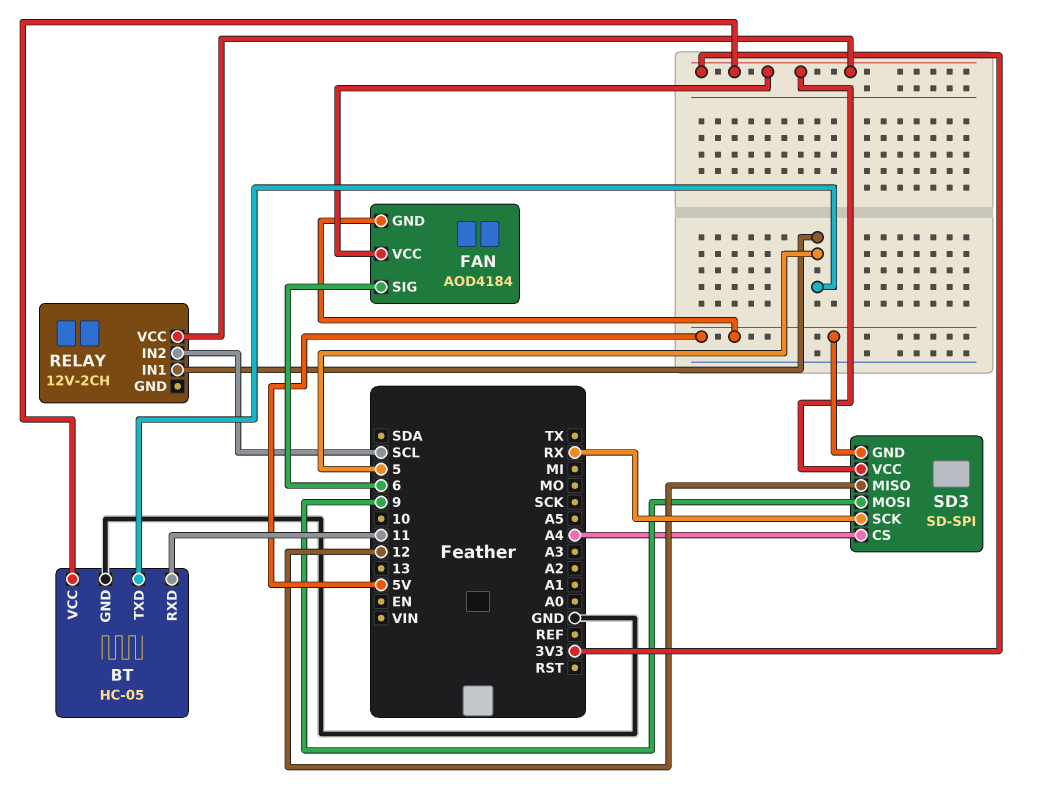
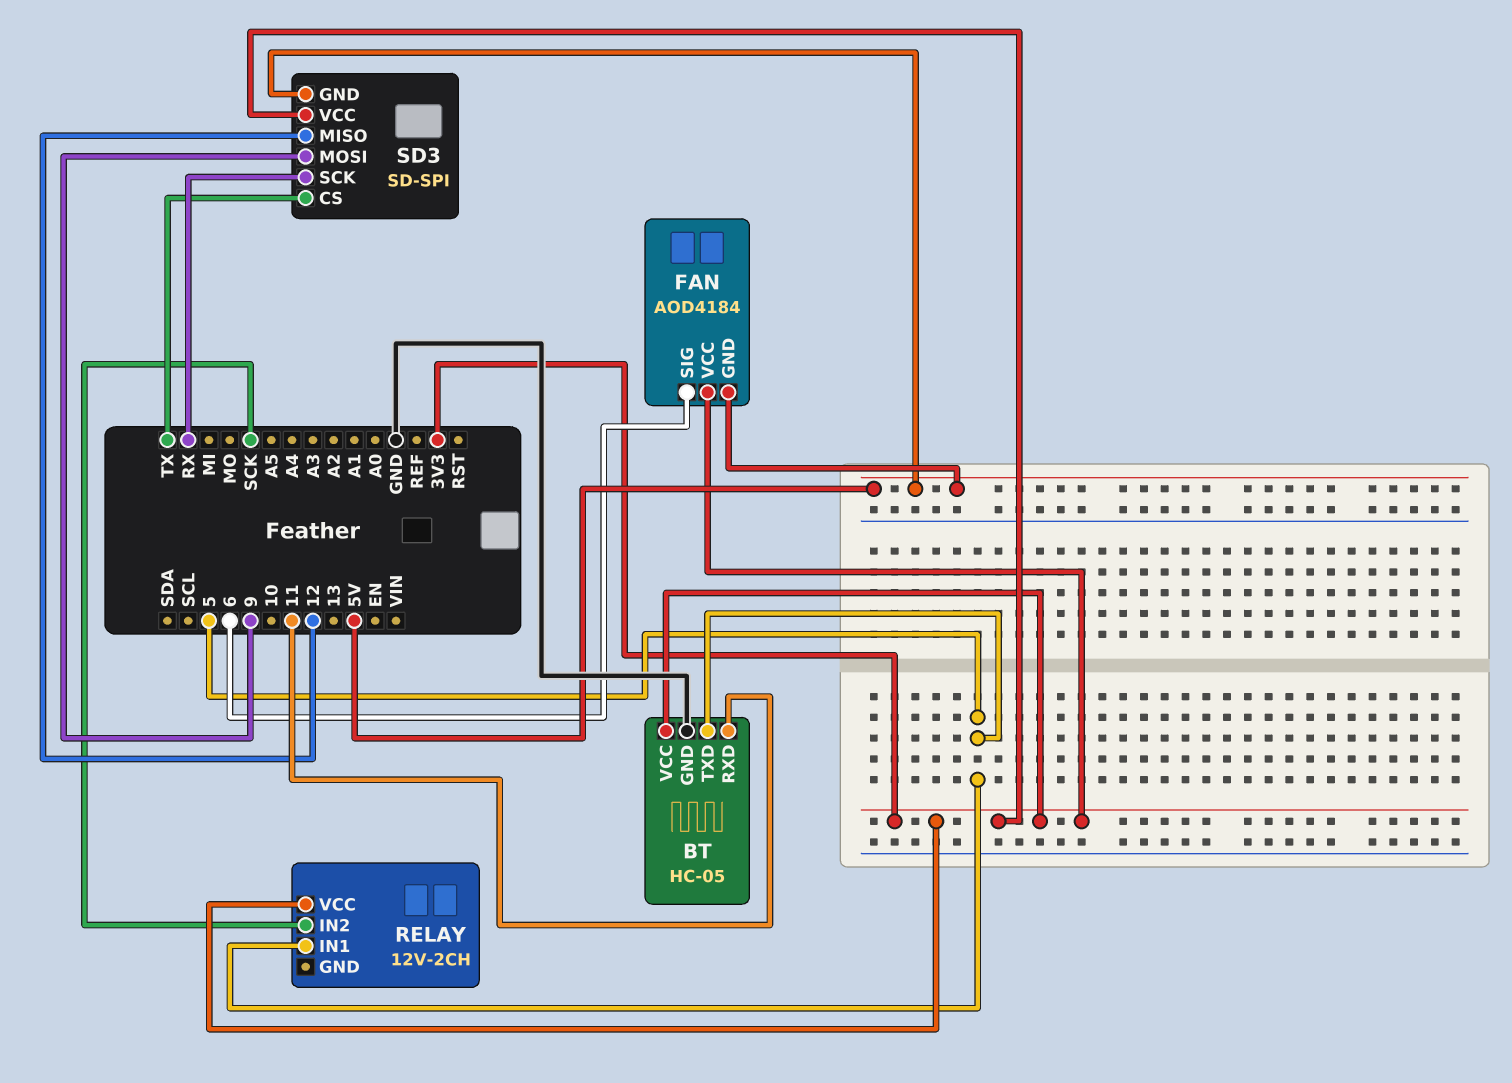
RELAY pin IN2: SCL -> SCK
SD3 pin CS: A4 -> TX

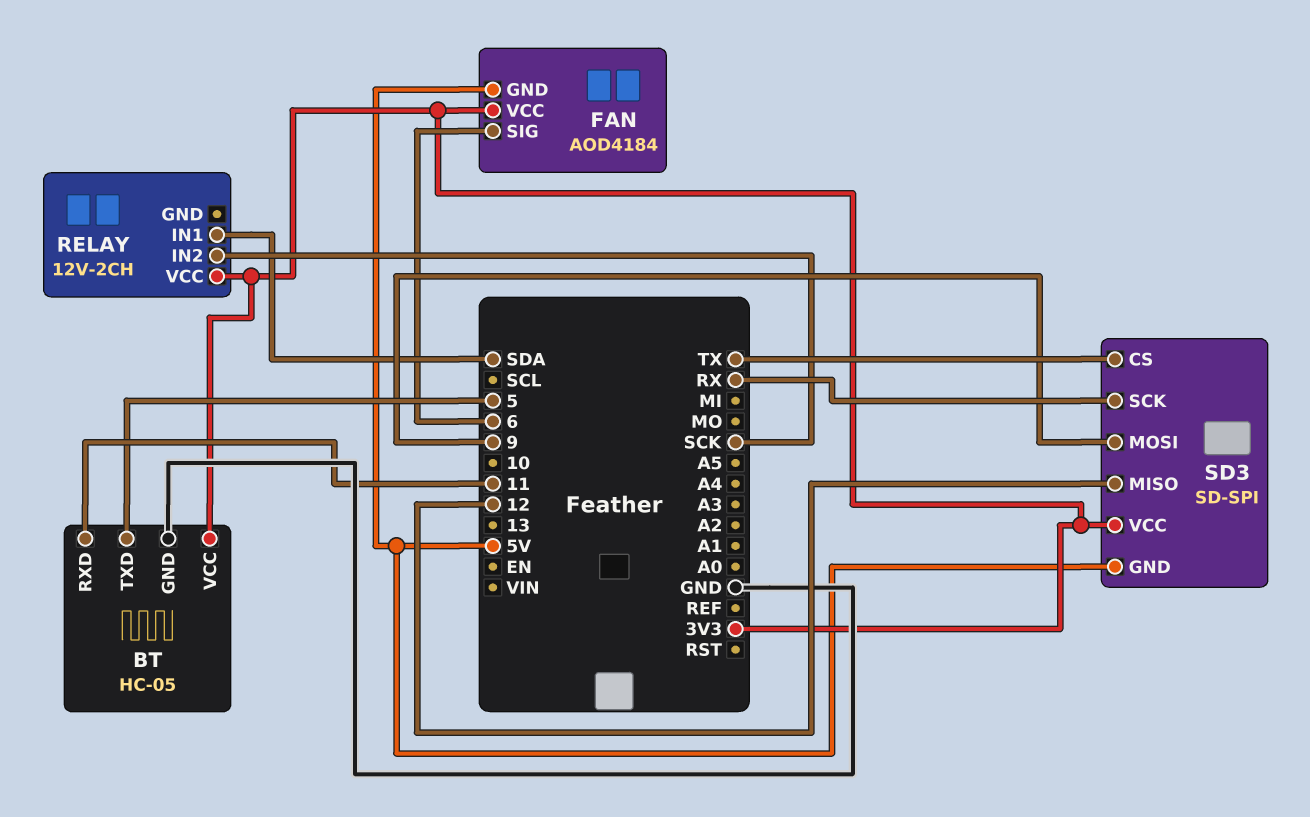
RELAY pin IN1: 5 -> SDA

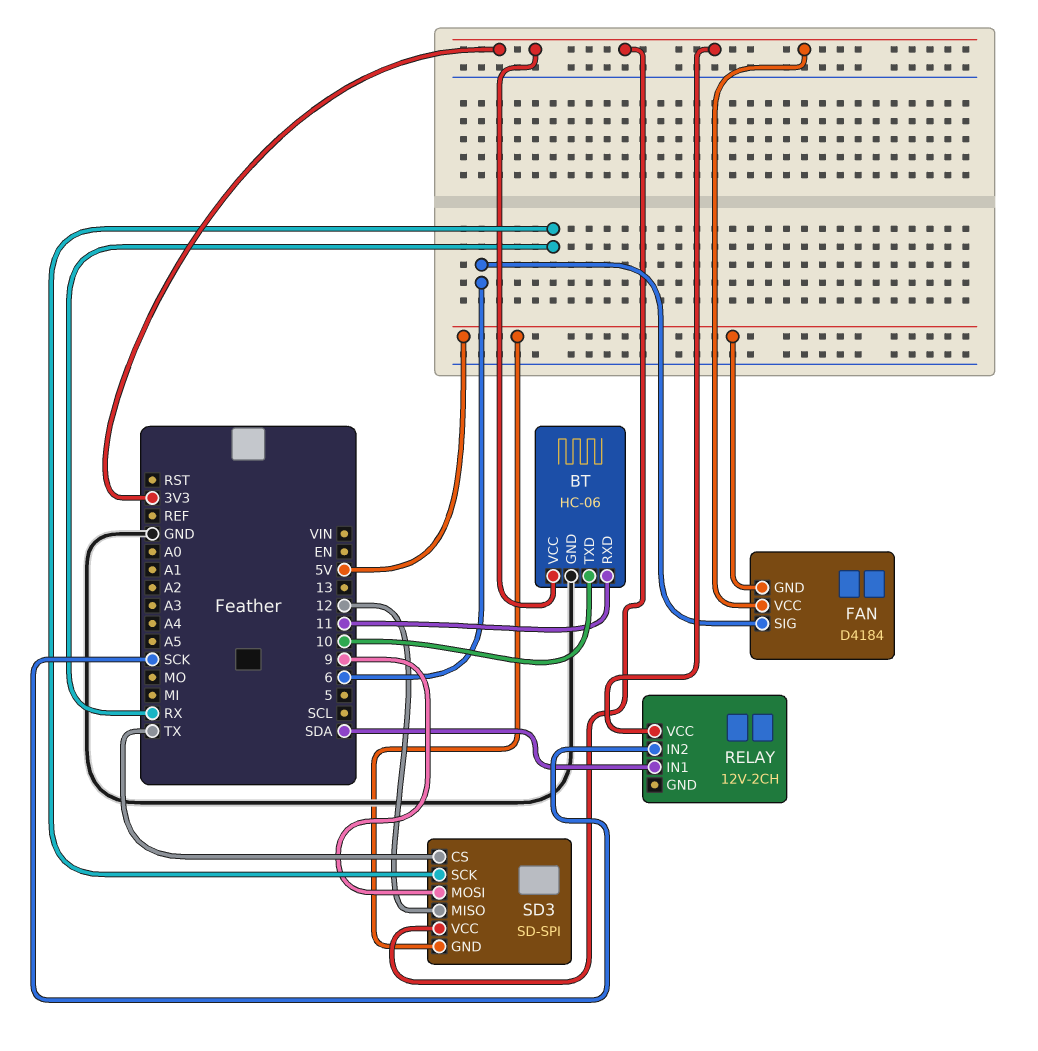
BT: HC-05 -> HC-06
BT pin TXD: 5 -> 10
FAN: AOD4184 -> D4184

